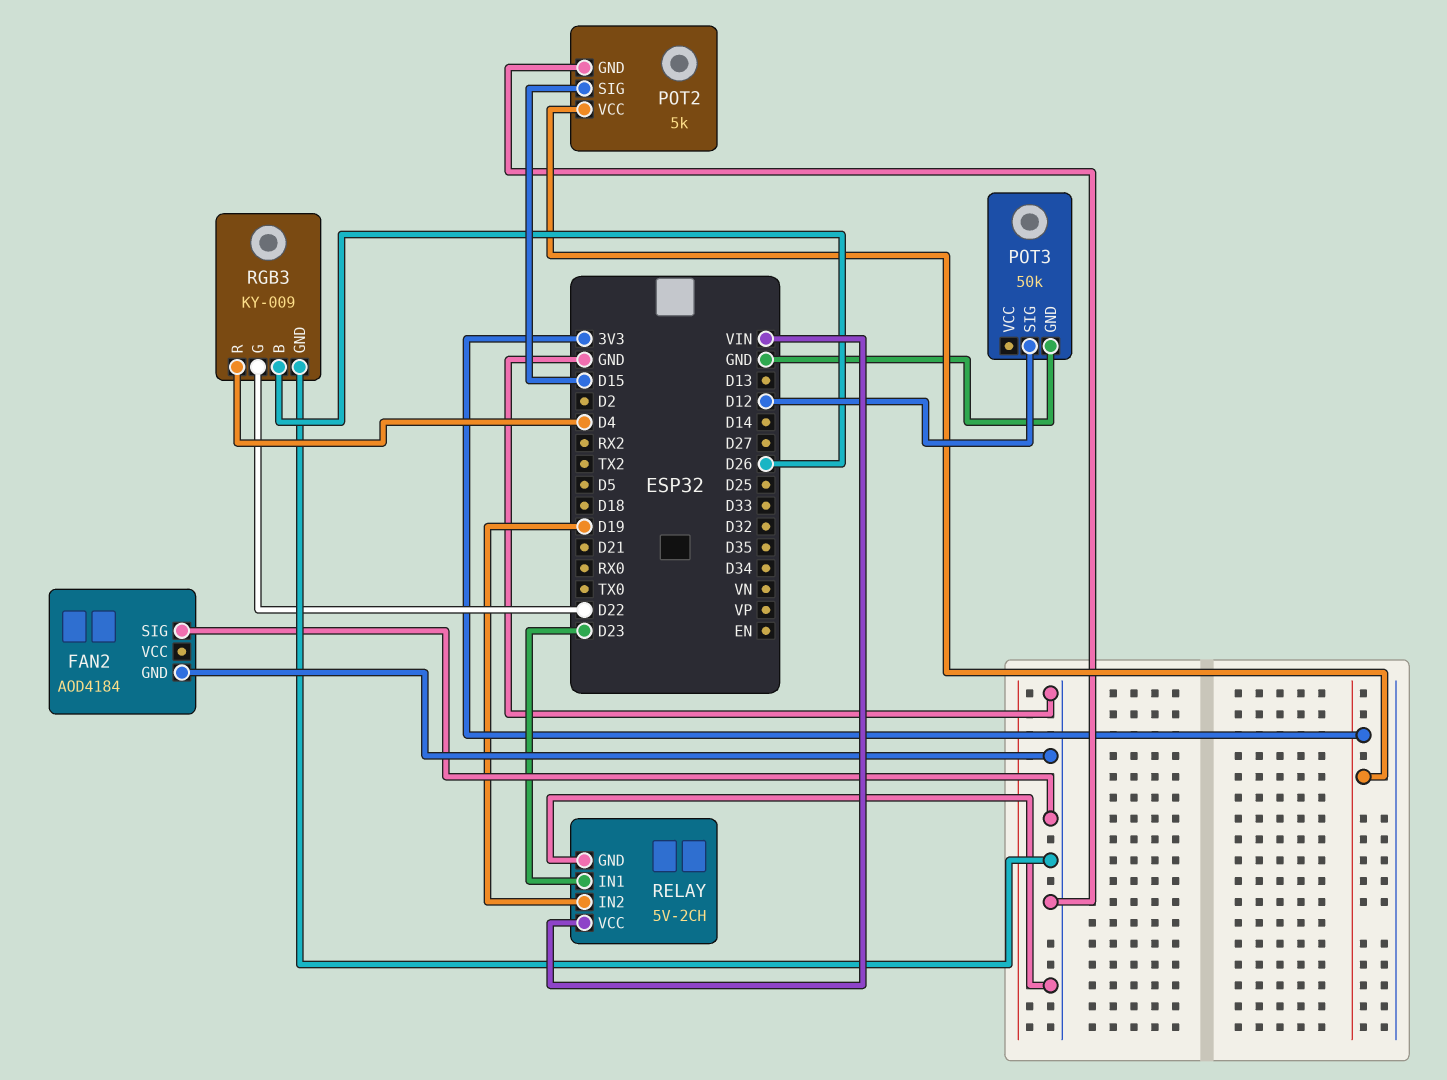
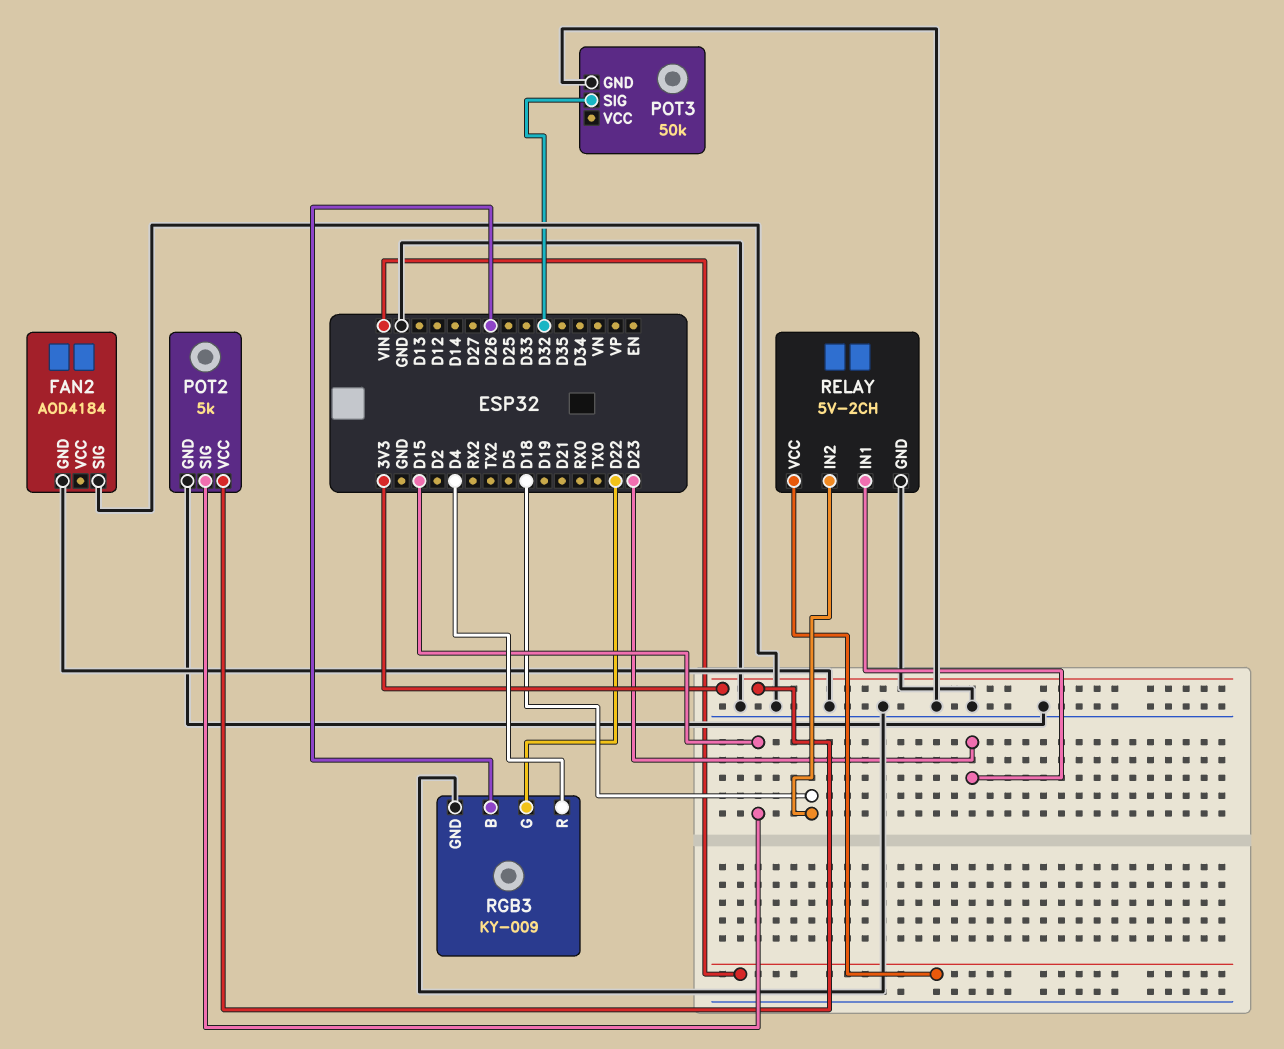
POT3 pin SIG: D12 -> D32
RELAY pin IN2: D19 -> D18

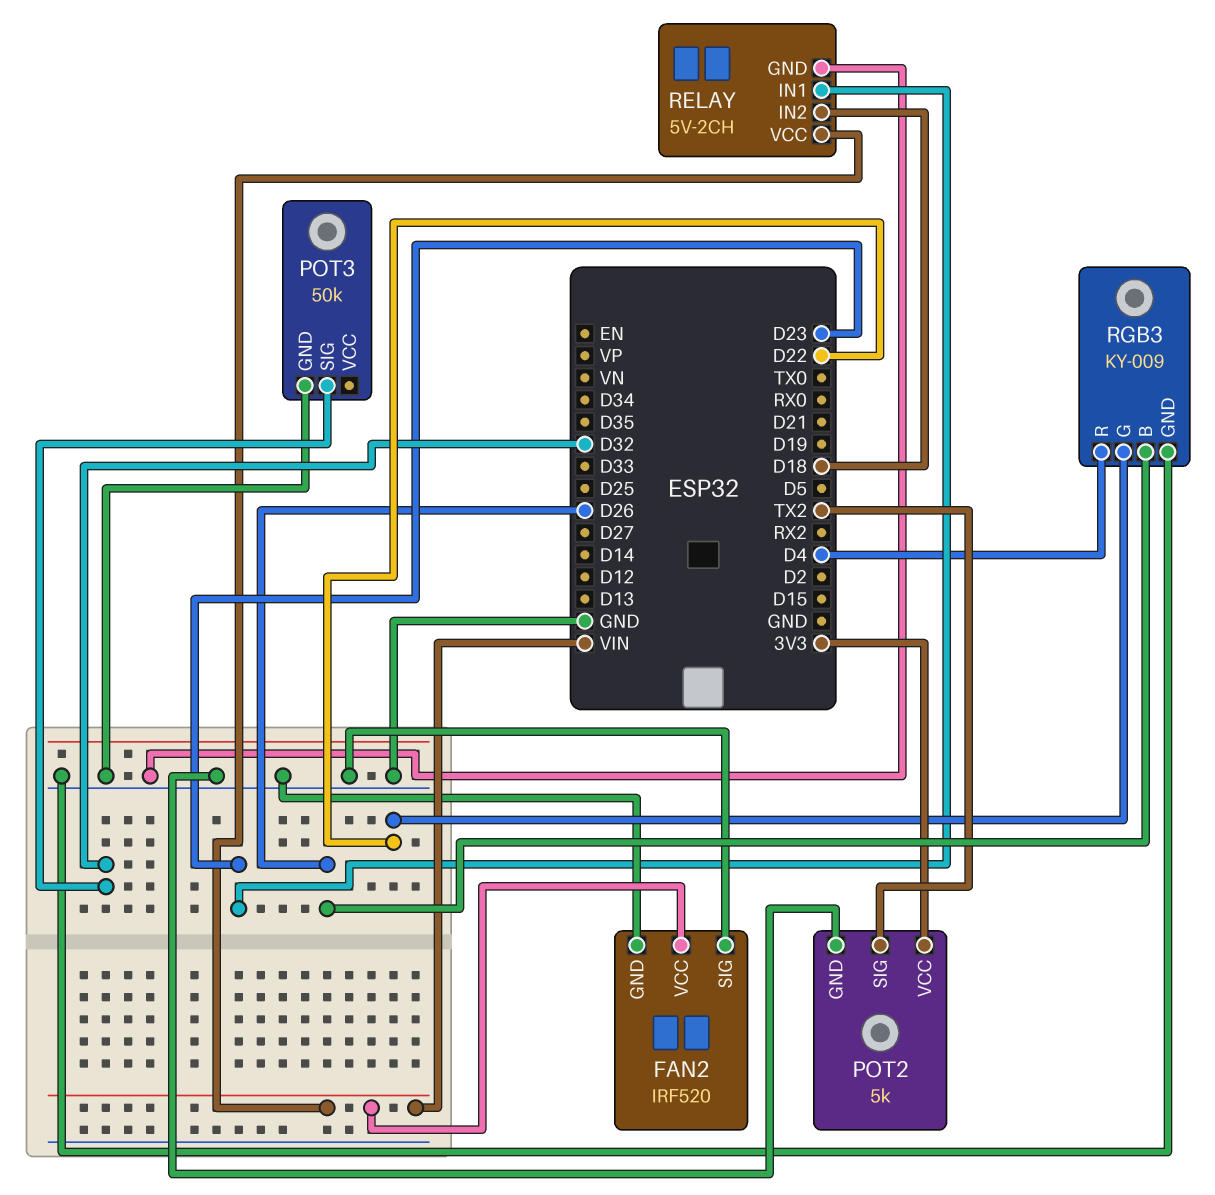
FAN2: AOD4184 -> IRF520
FAN2 pin VCC: none -> VIN
POT2 pin SIG: D15 -> TX2

